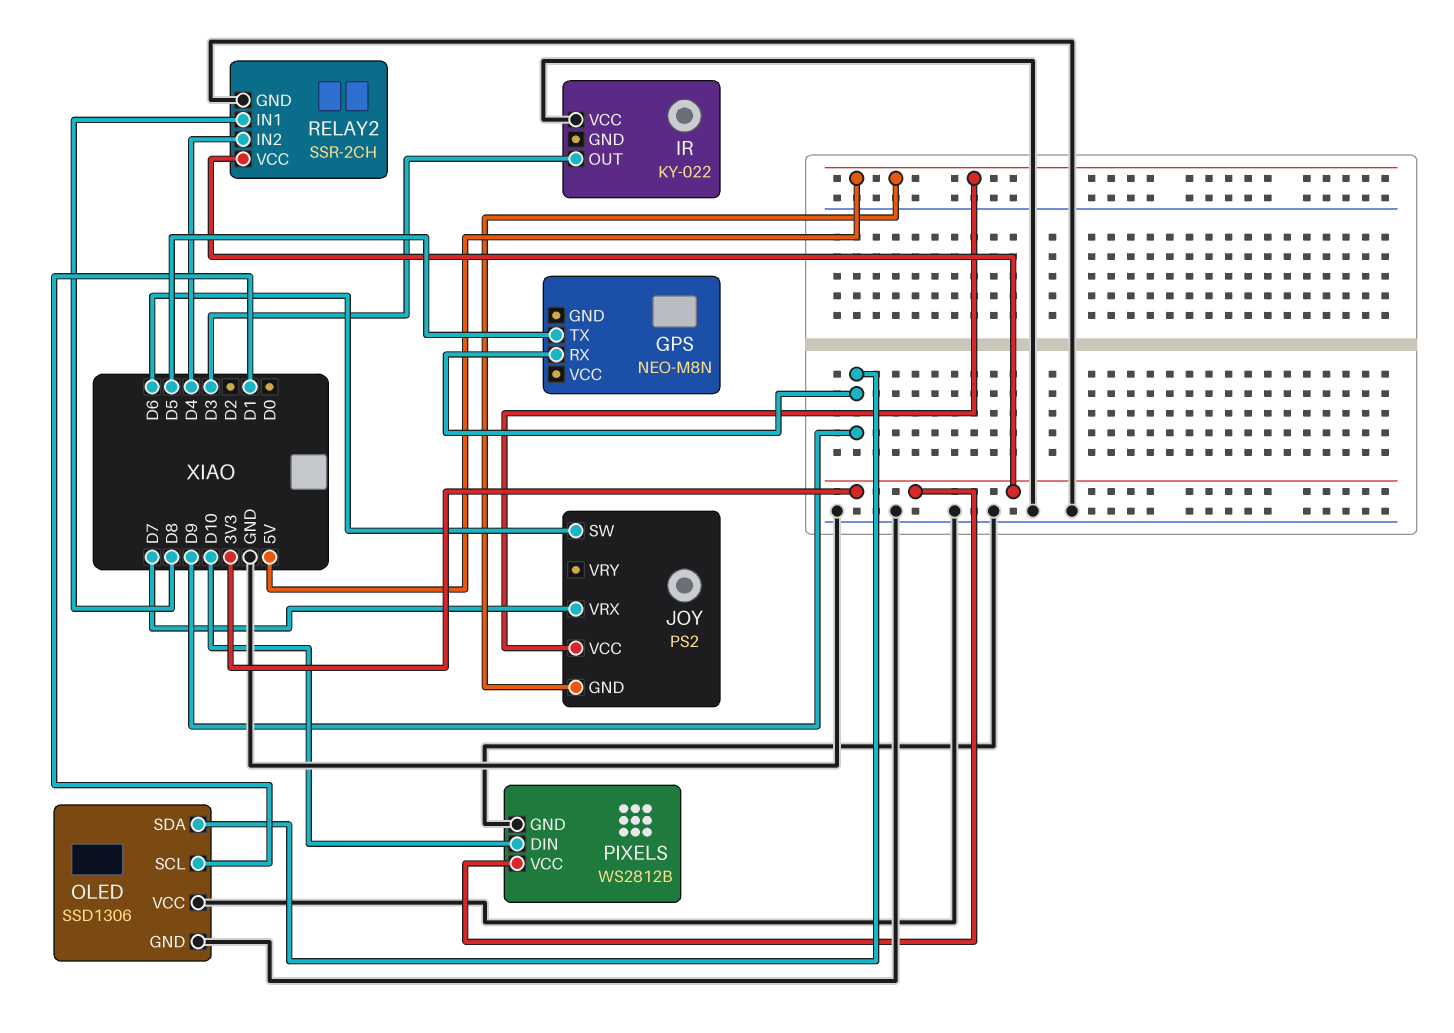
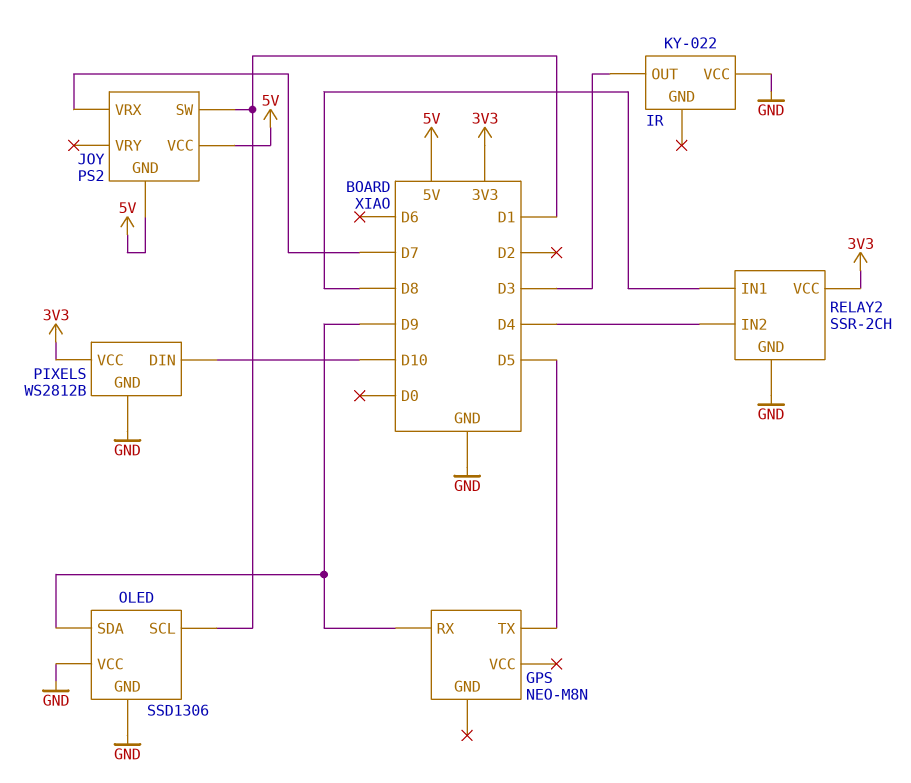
JOY pin SW: D6 -> D1

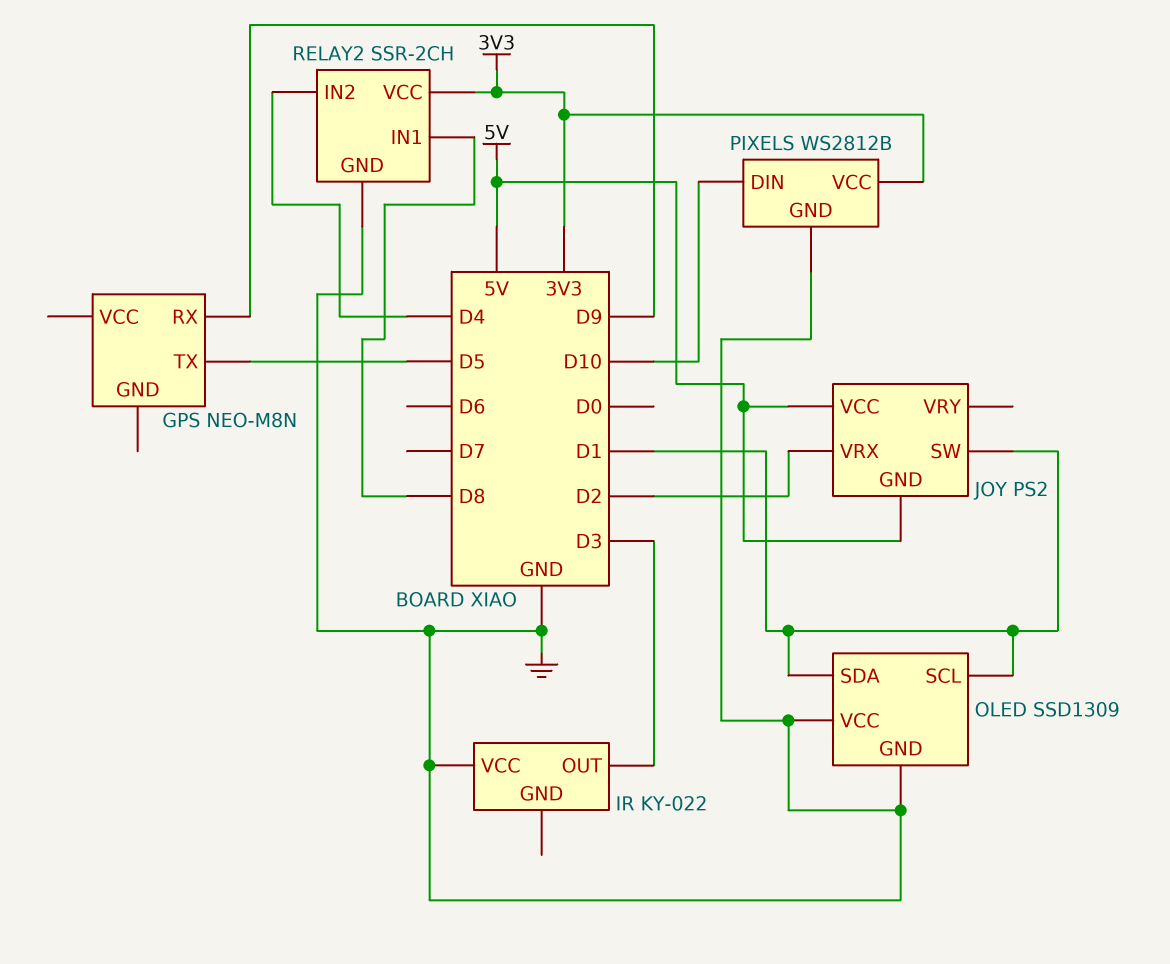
JOY pin VRX: D7 -> D2
OLED: SSD1306 -> SSD1309
OLED pin SDA: D9 -> D1

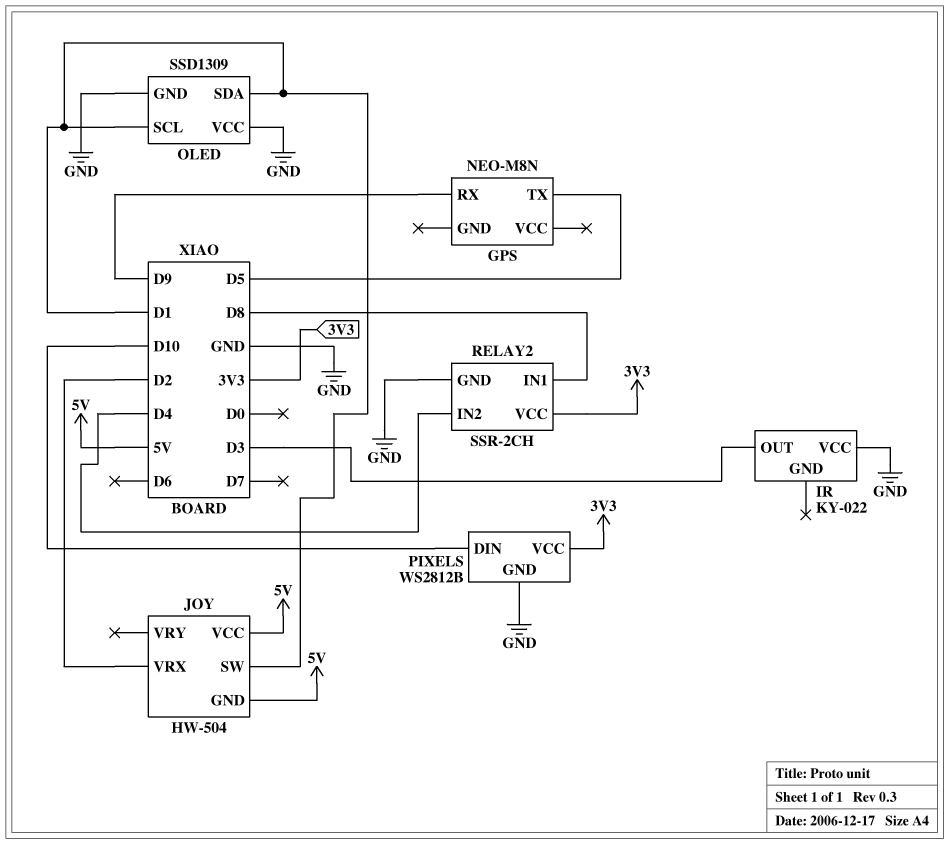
JOY: PS2 -> HW-504

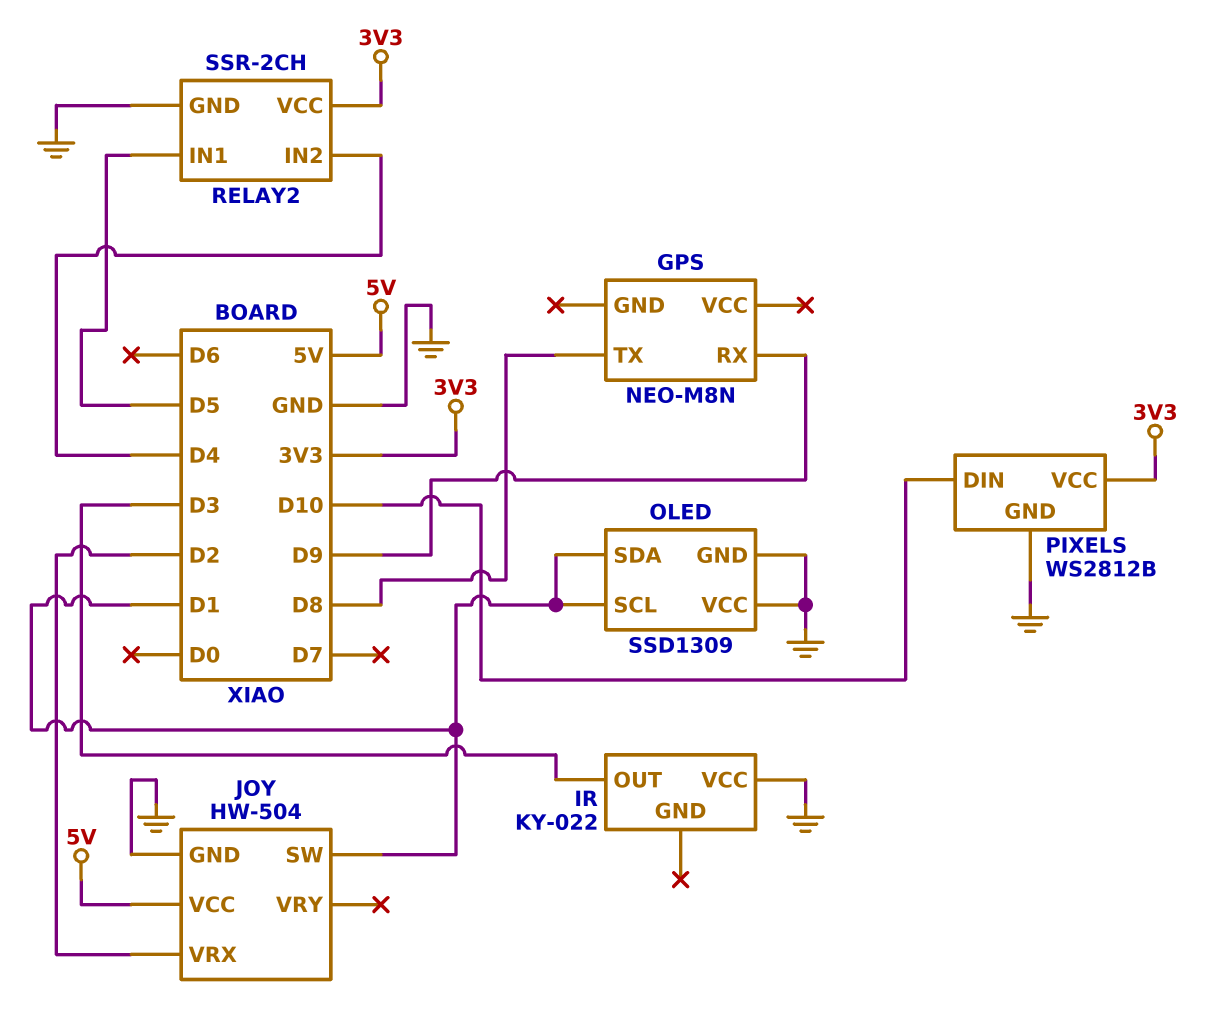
GPS pin TX: D5 -> D8
JOY pin GND: 5V -> GND
RELAY2 pin IN1: D8 -> D5

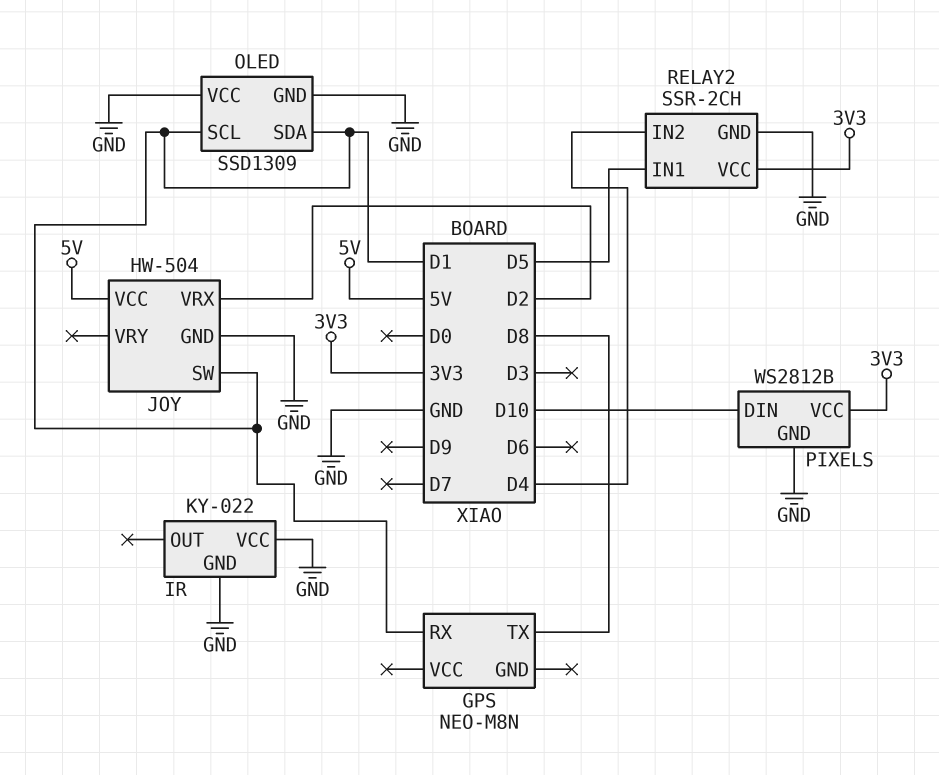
GPS pin RX: D9 -> D1
IR pin GND: none -> GND
IR pin OUT: D3 -> none

